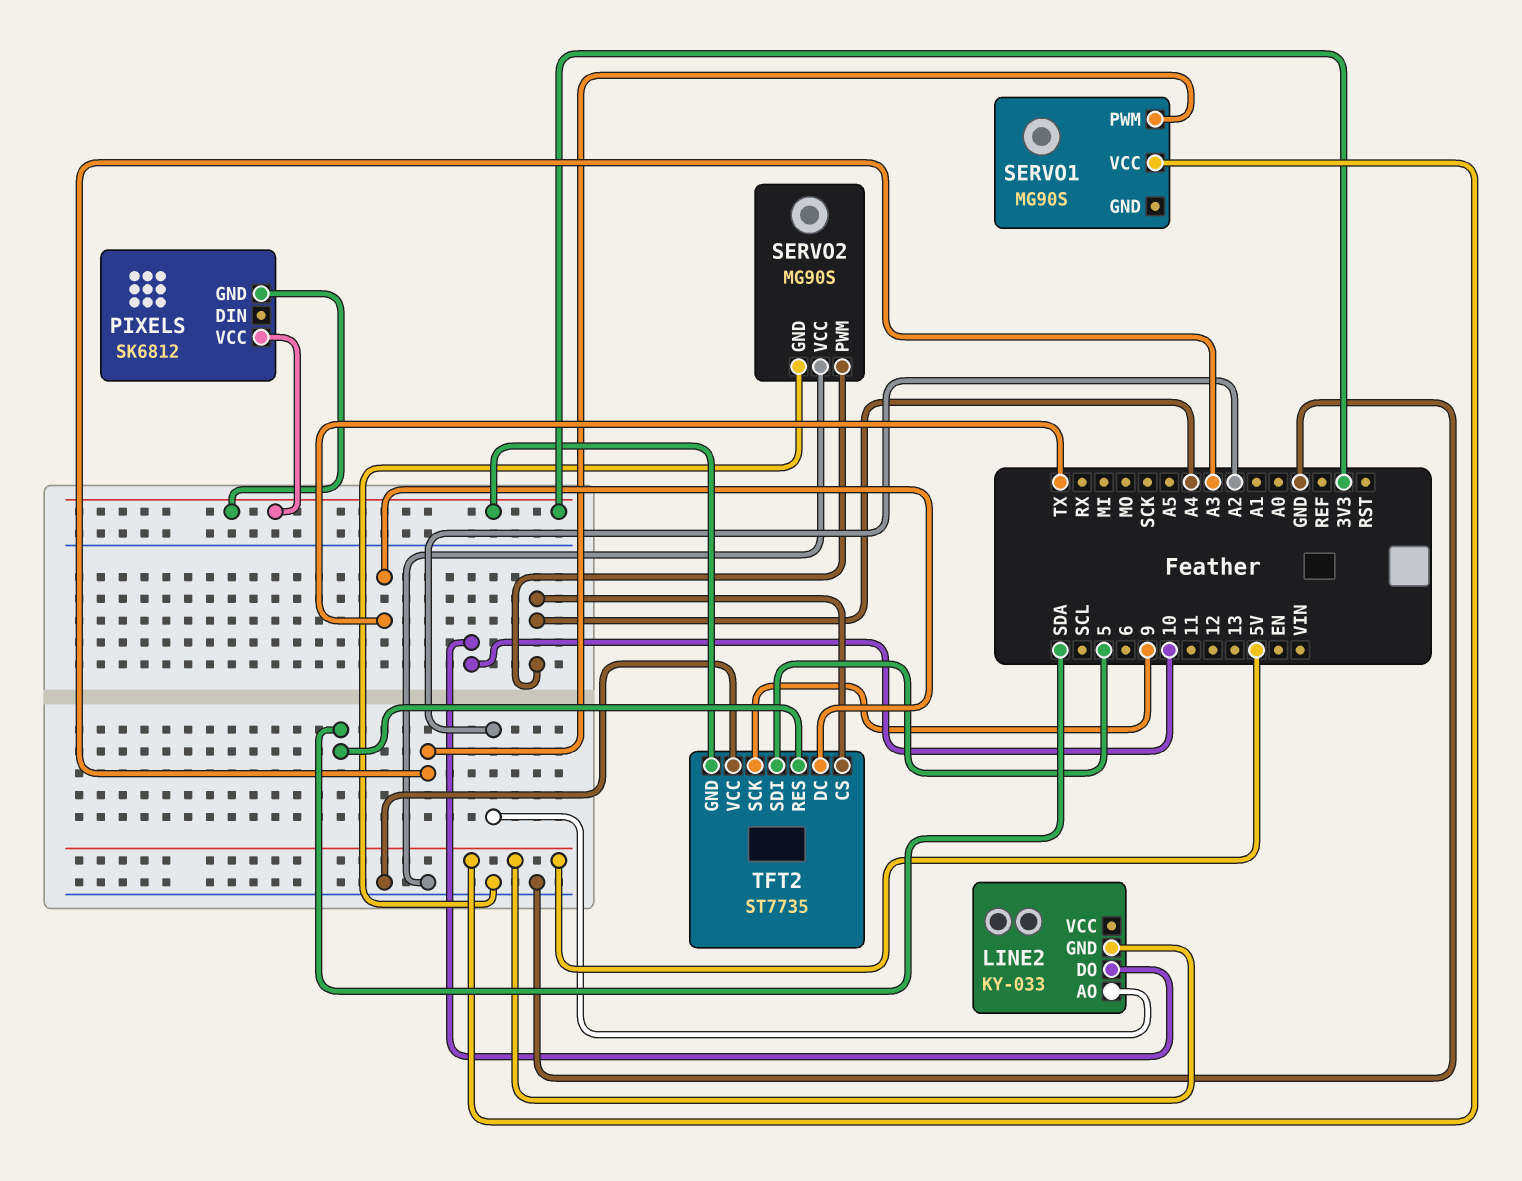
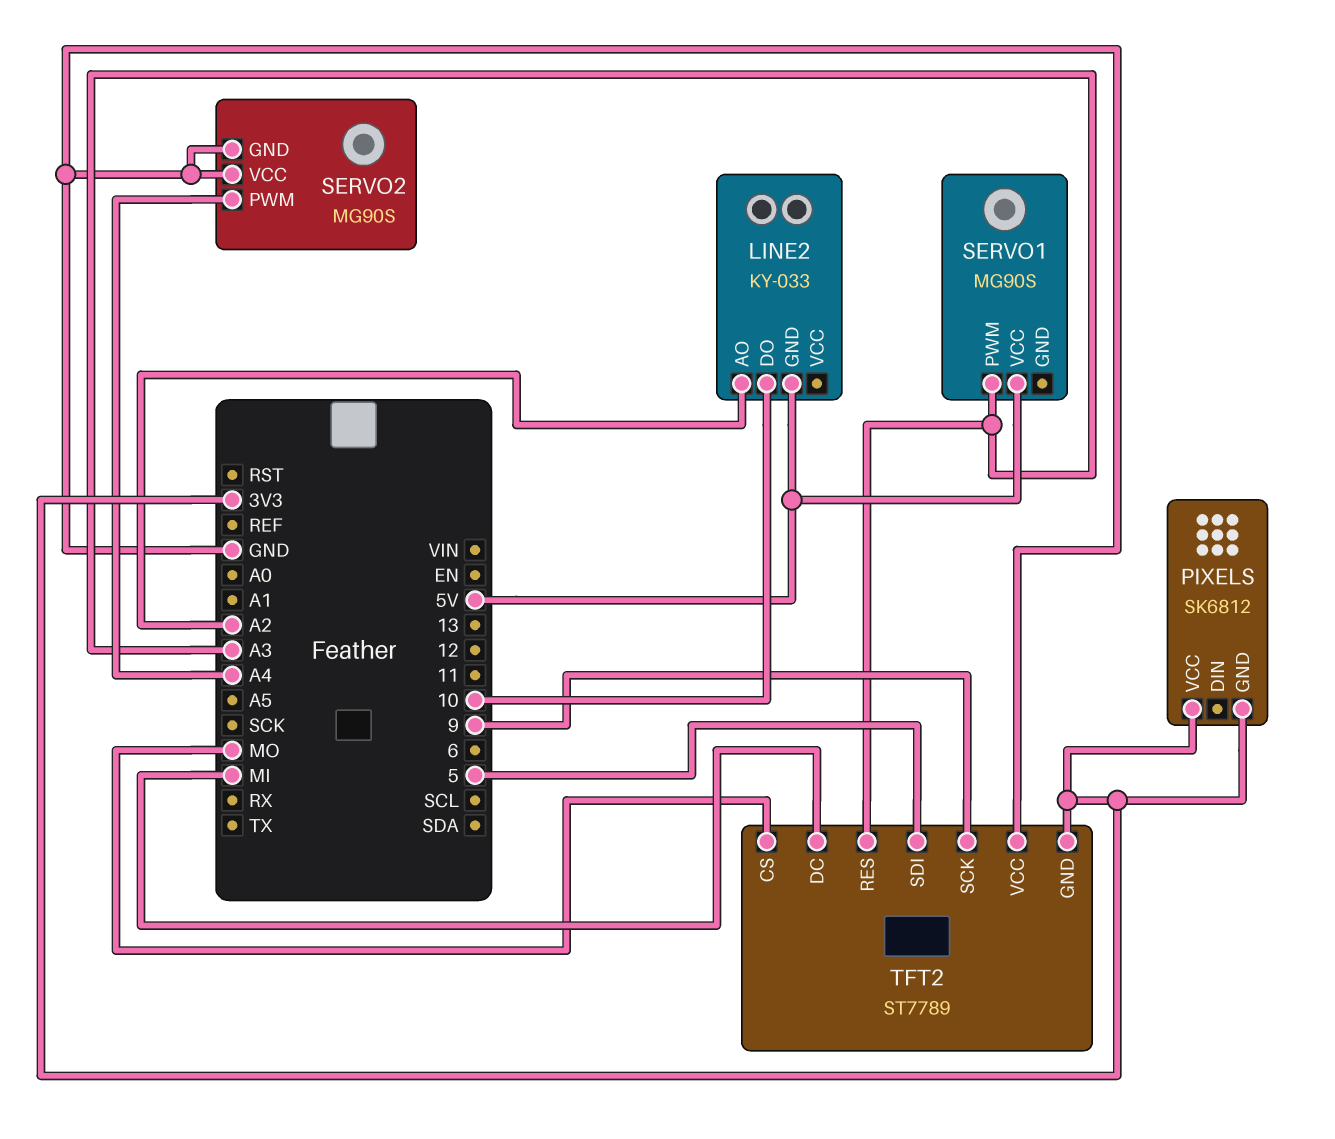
TFT2: ST7735 -> ST7789
TFT2 pin CS: A4 -> MO
TFT2 pin DC: TX -> MI
TFT2 pin RES: SDA -> A3

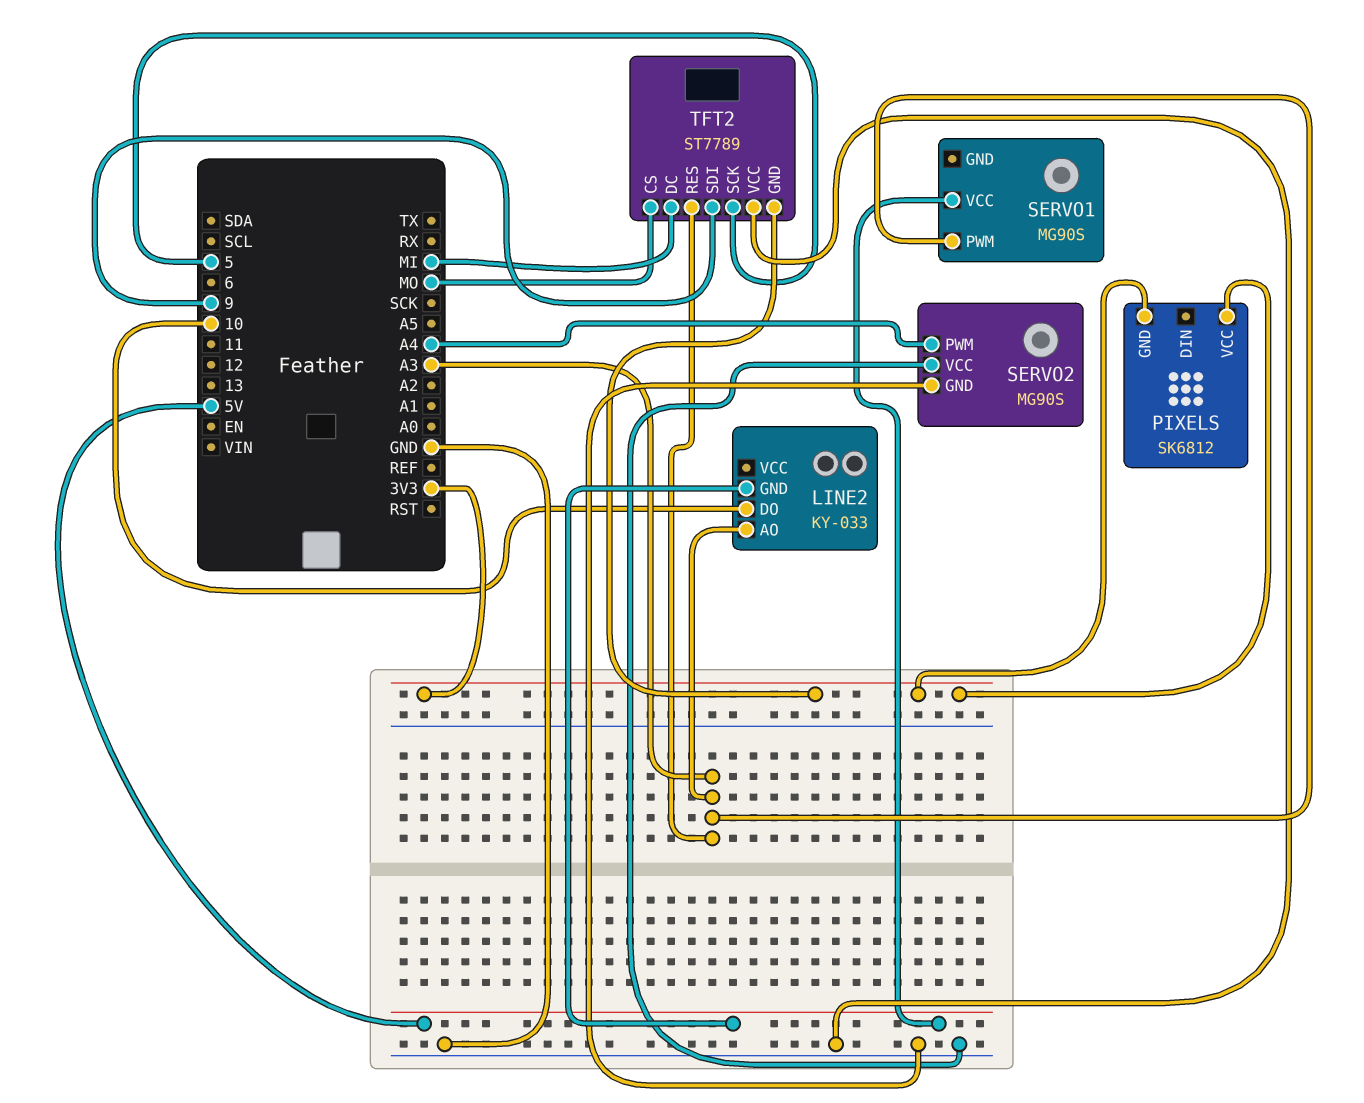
LINE2 pin AO: A2 -> A3
TFT2 pin SCK: 9 -> 5
TFT2 pin SDI: 5 -> 9

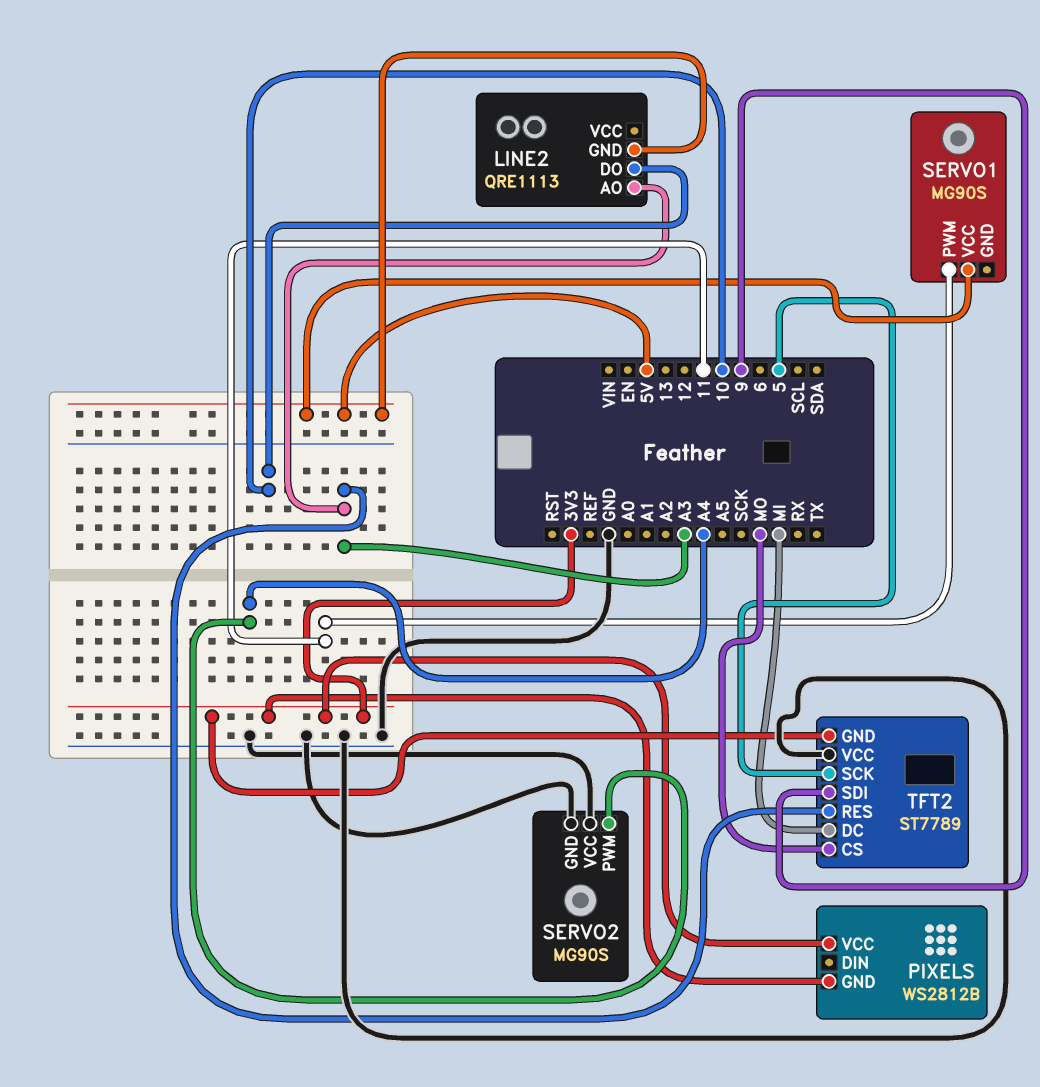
LINE2: KY-033 -> QRE1113
PIXELS: SK6812 -> WS2812B
SERVO1 pin PWM: A3 -> 11

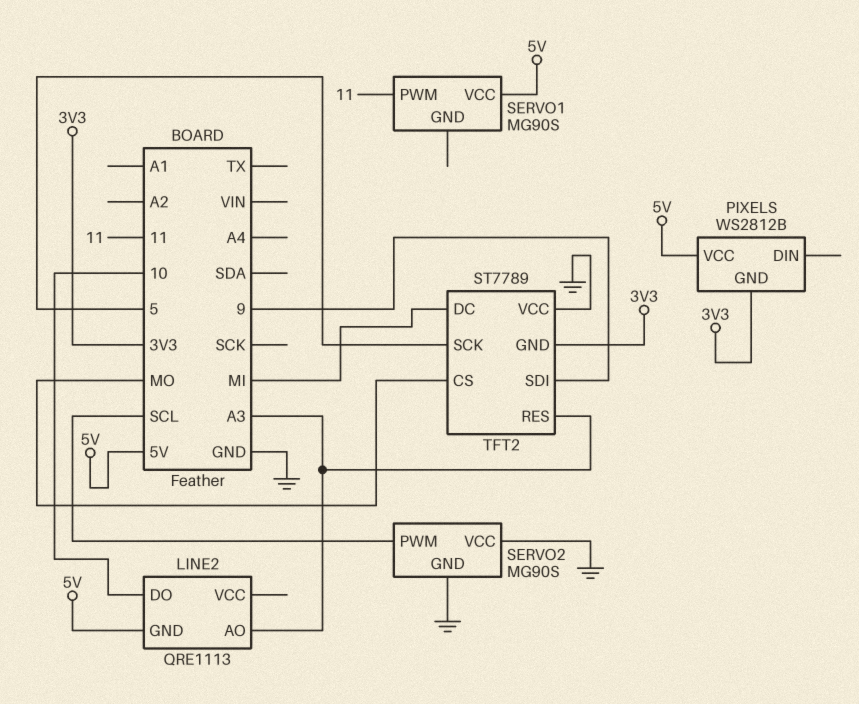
PIXELS pin VCC: 3V3 -> 5V
SERVO2 pin PWM: A4 -> SCL

